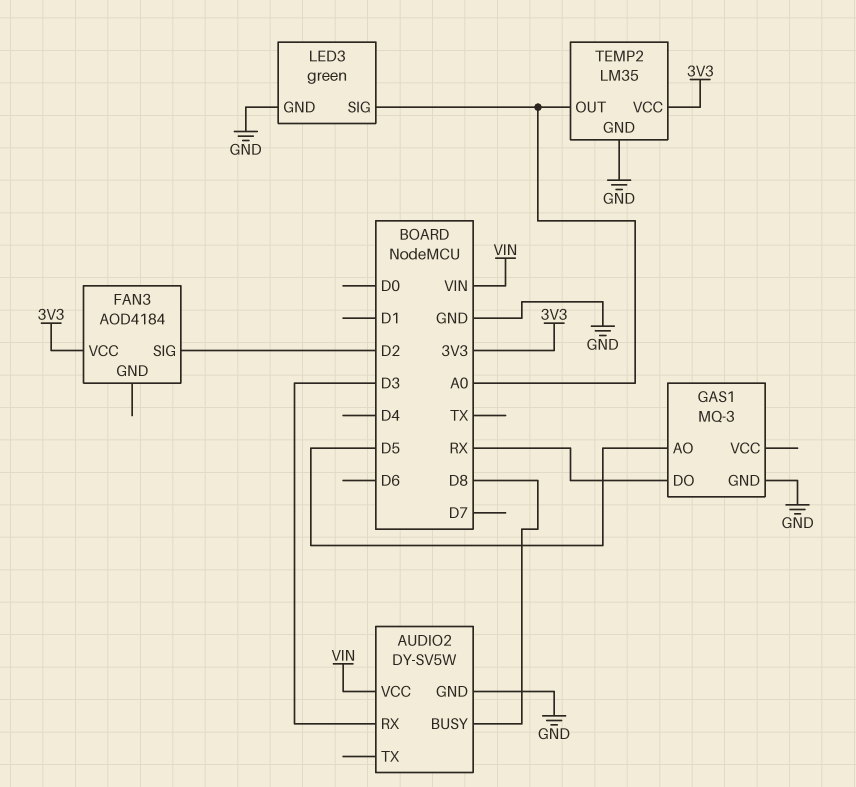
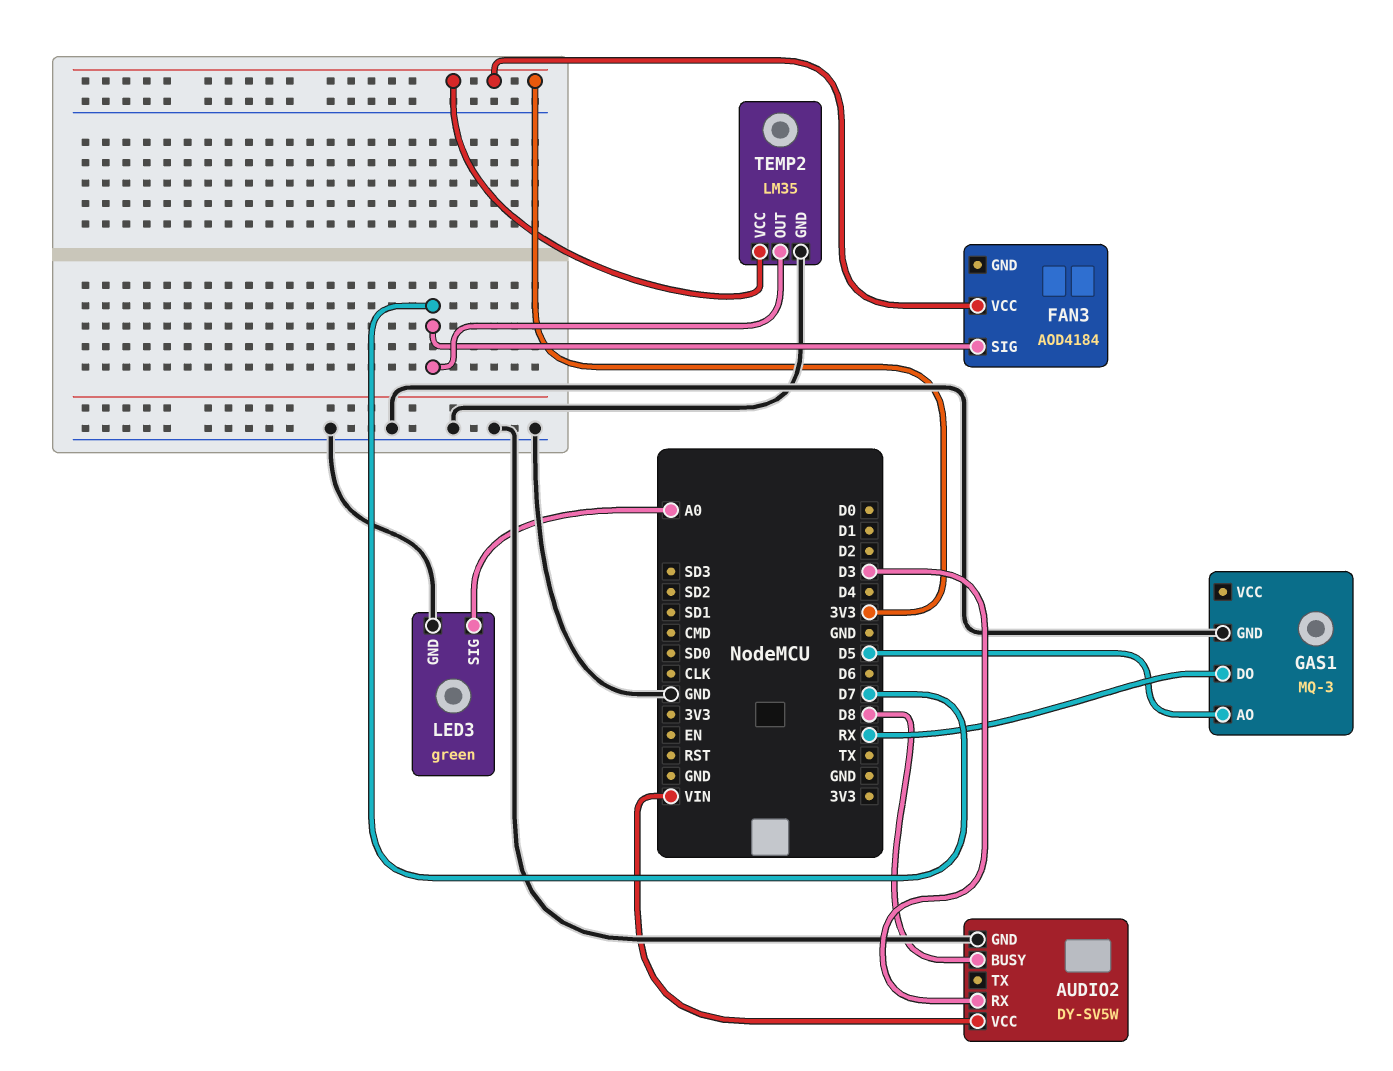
FAN3 pin SIG: D2 -> D7
TEMP2 pin OUT: A0 -> D7

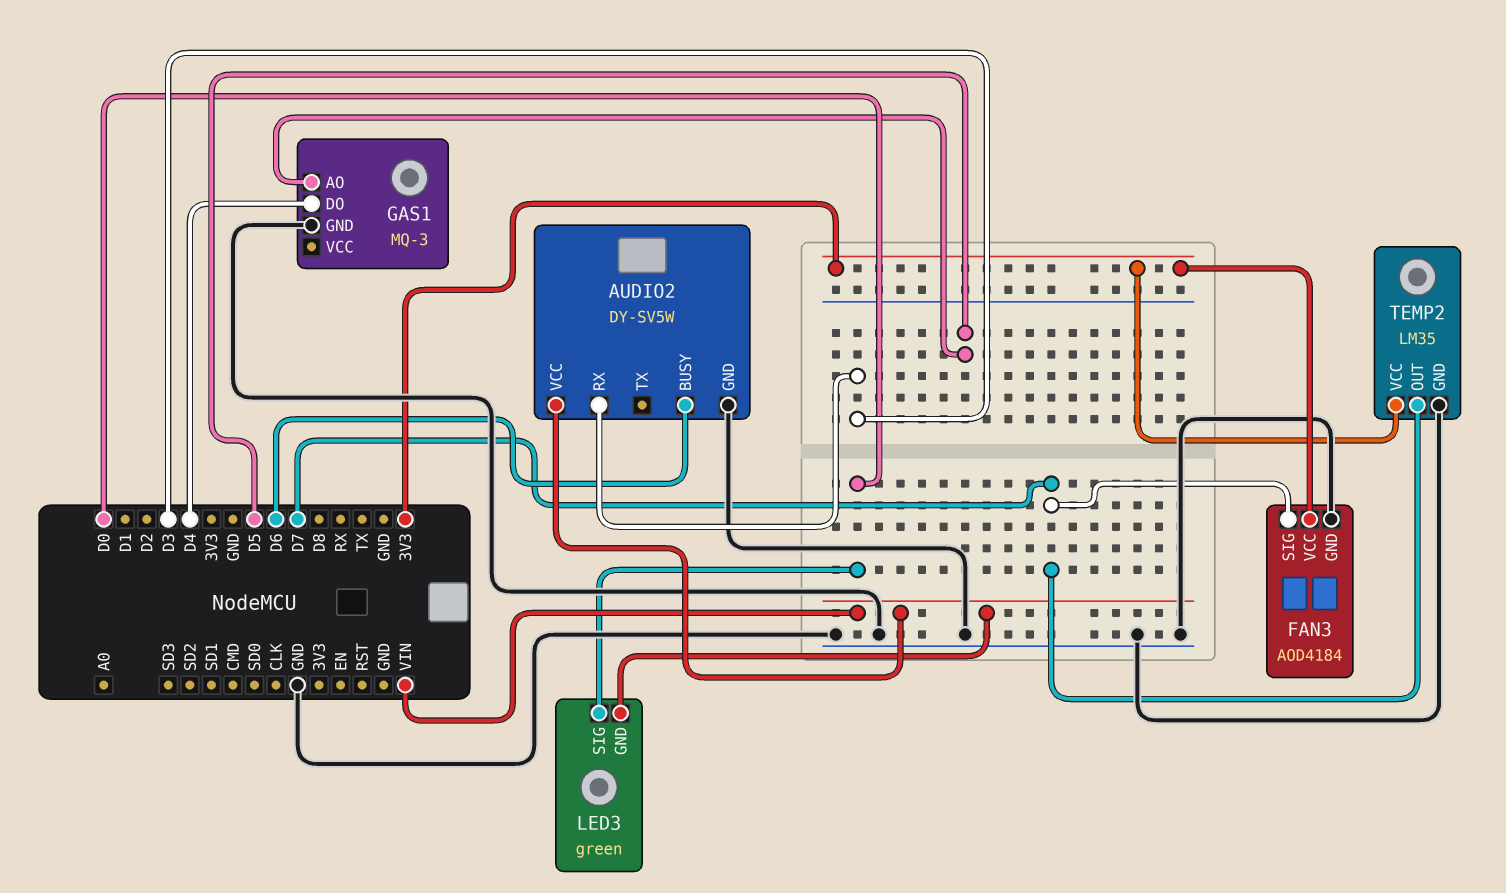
AUDIO2 pin BUSY: D8 -> D6
FAN3 pin GND: none -> GND
GAS1 pin DO: RX -> D4
LED3 pin GND: GND -> VIN
LED3 pin SIG: A0 -> D0

